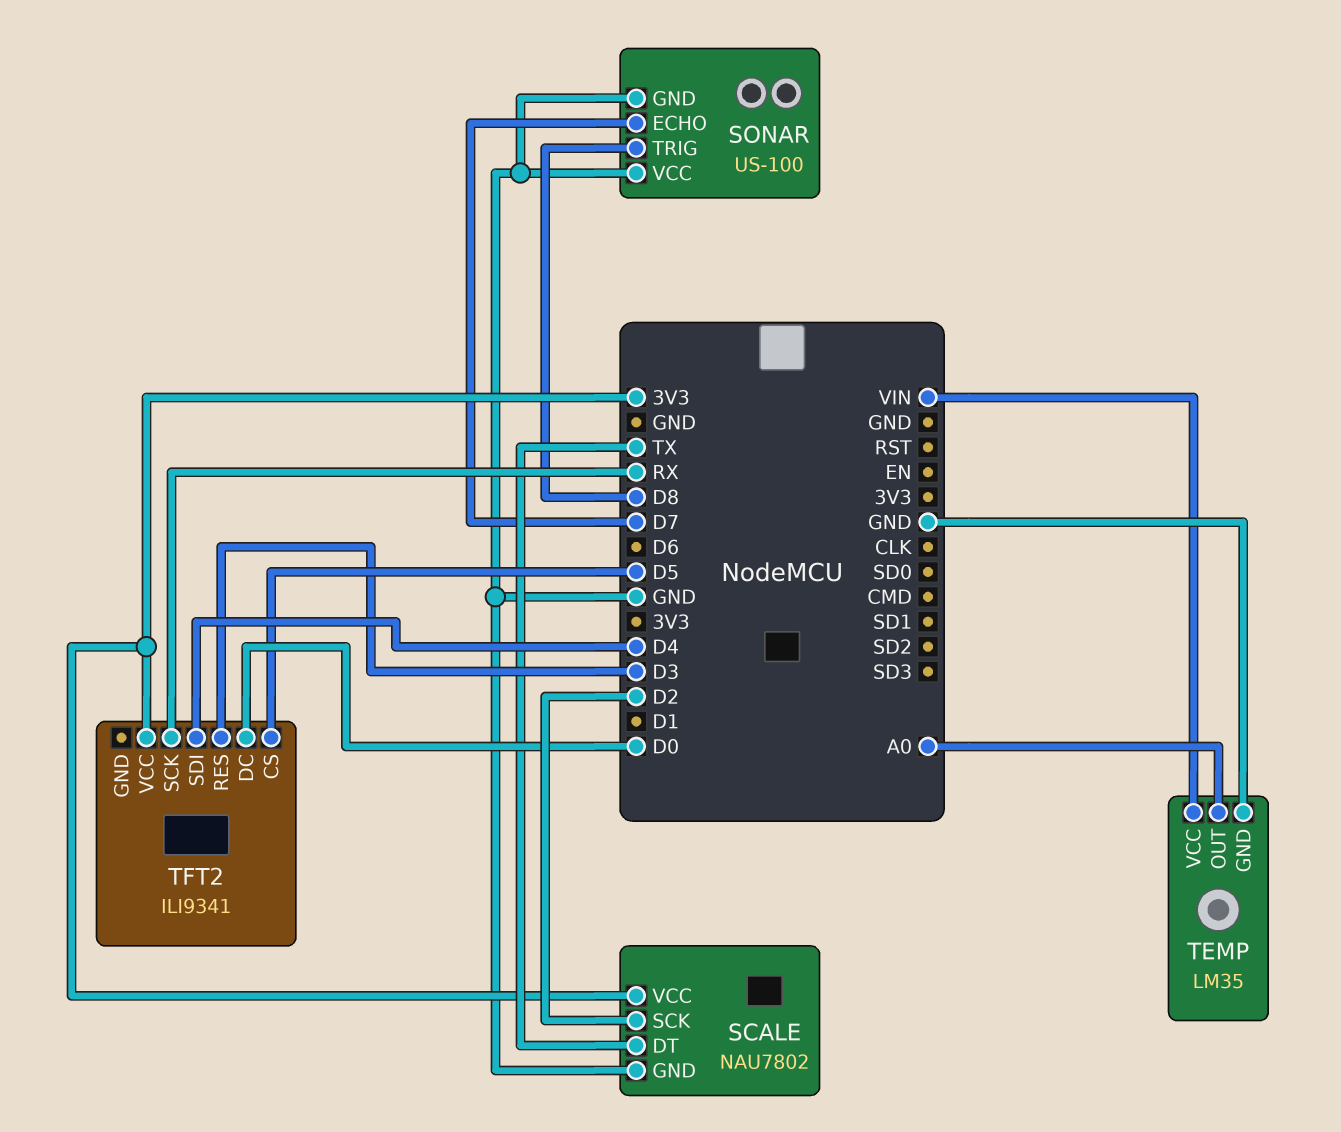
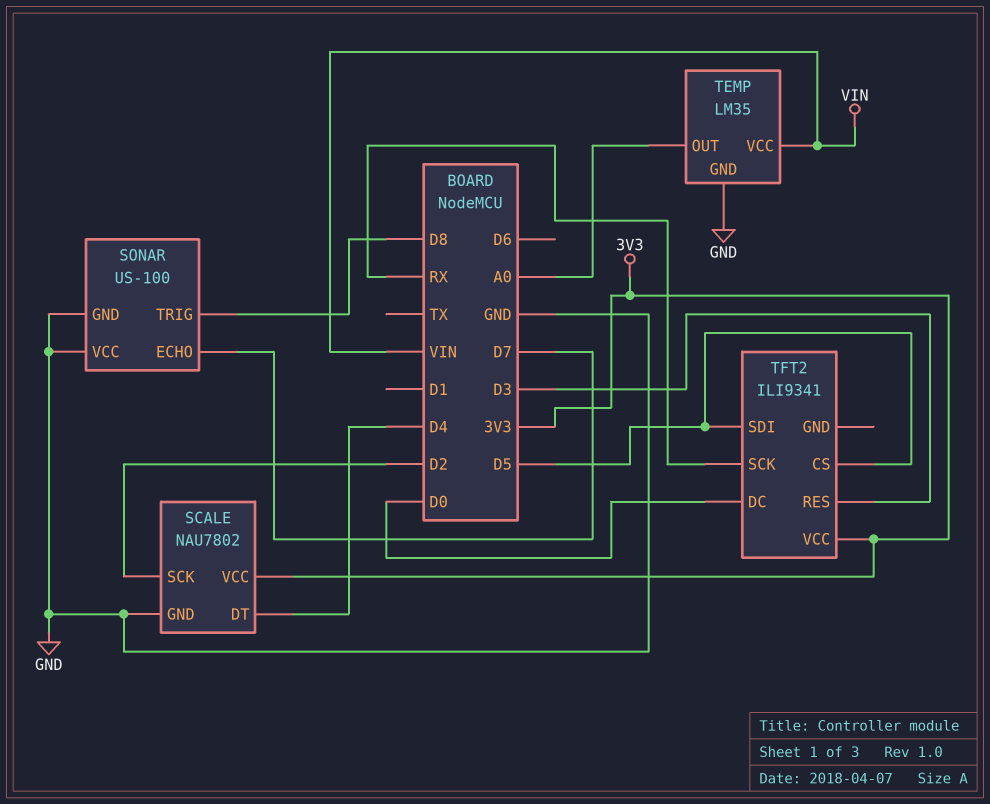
SCALE pin DT: TX -> D4
TFT2 pin SDI: D4 -> D5

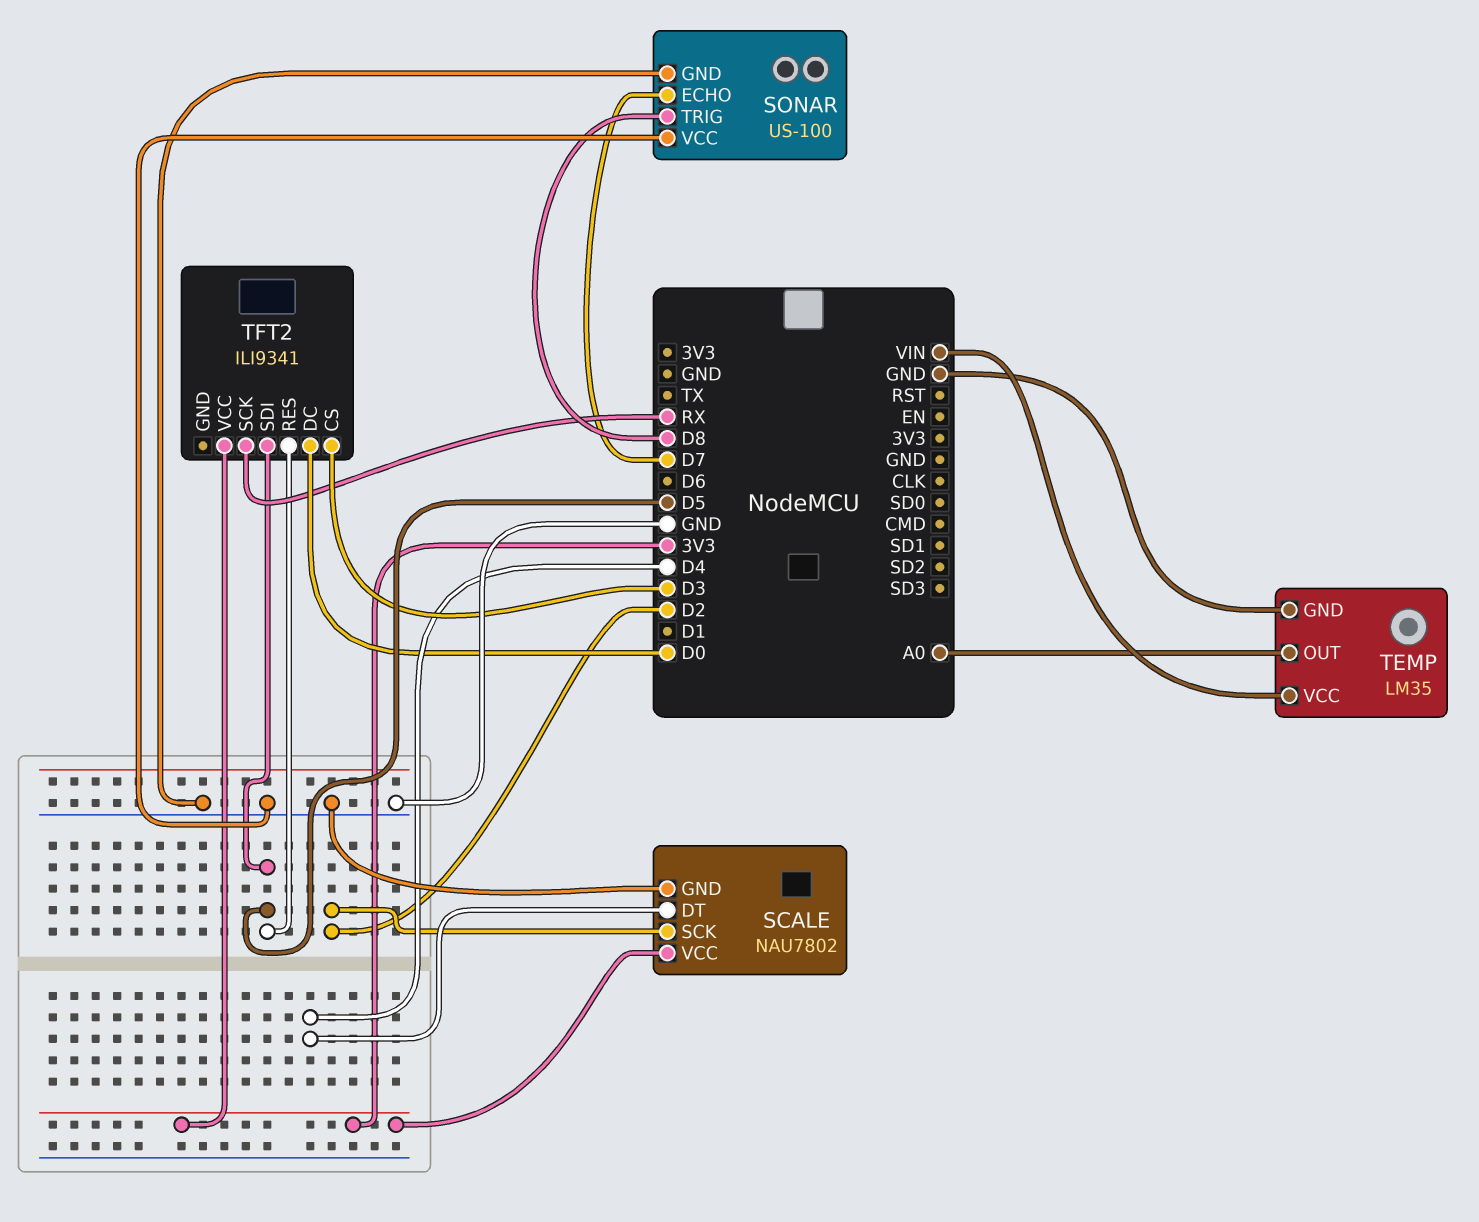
TFT2 pin CS: D5 -> D3
TFT2 pin RES: D3 -> D5

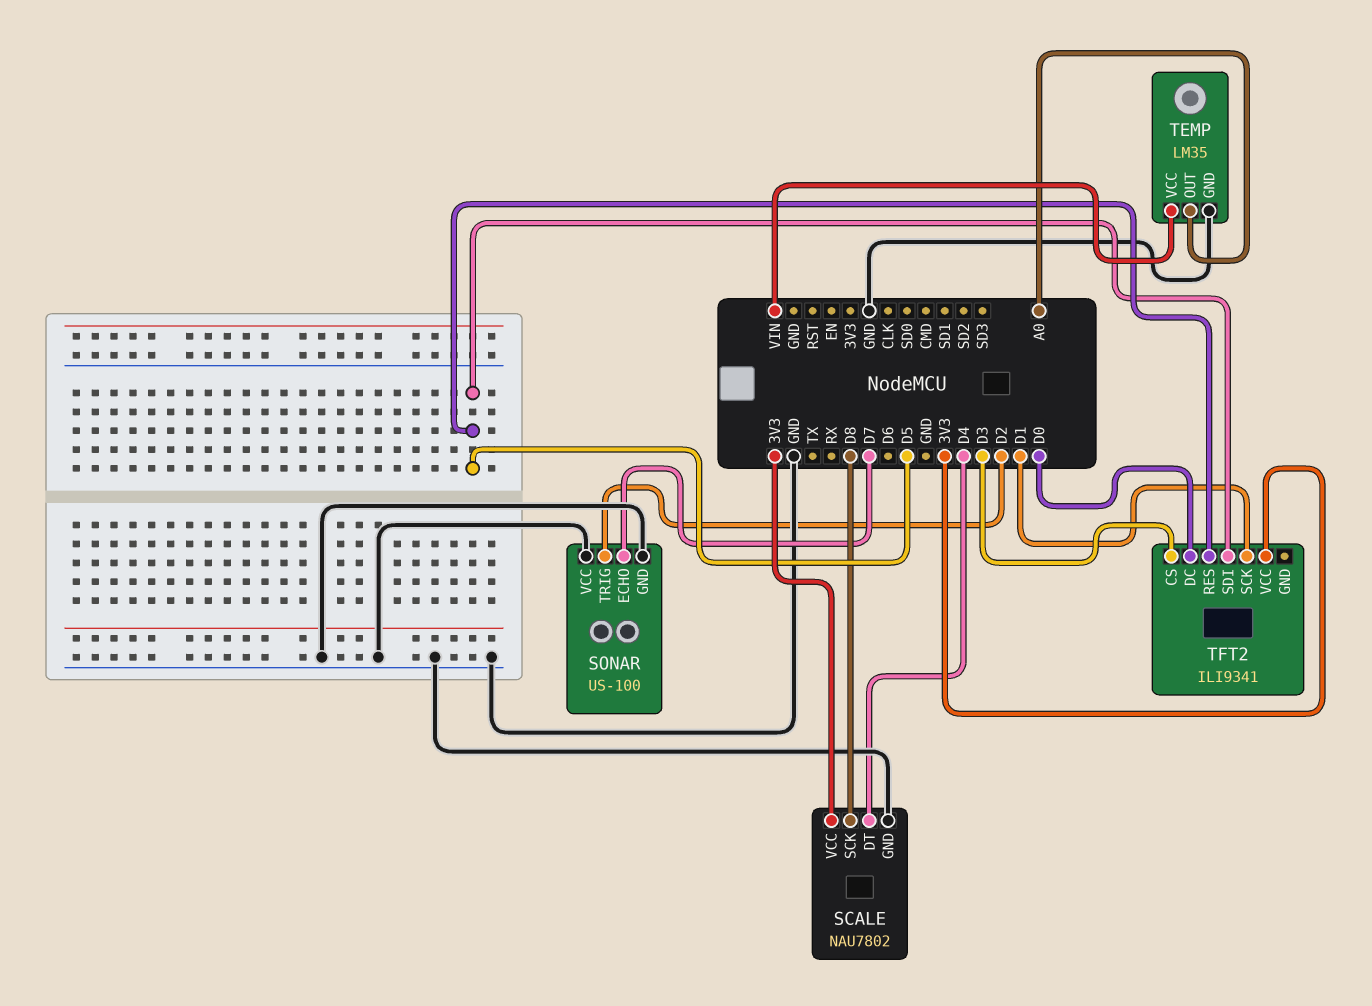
SCALE pin SCK: D2 -> D8
SONAR pin TRIG: D8 -> D2
TFT2 pin SCK: RX -> D1

